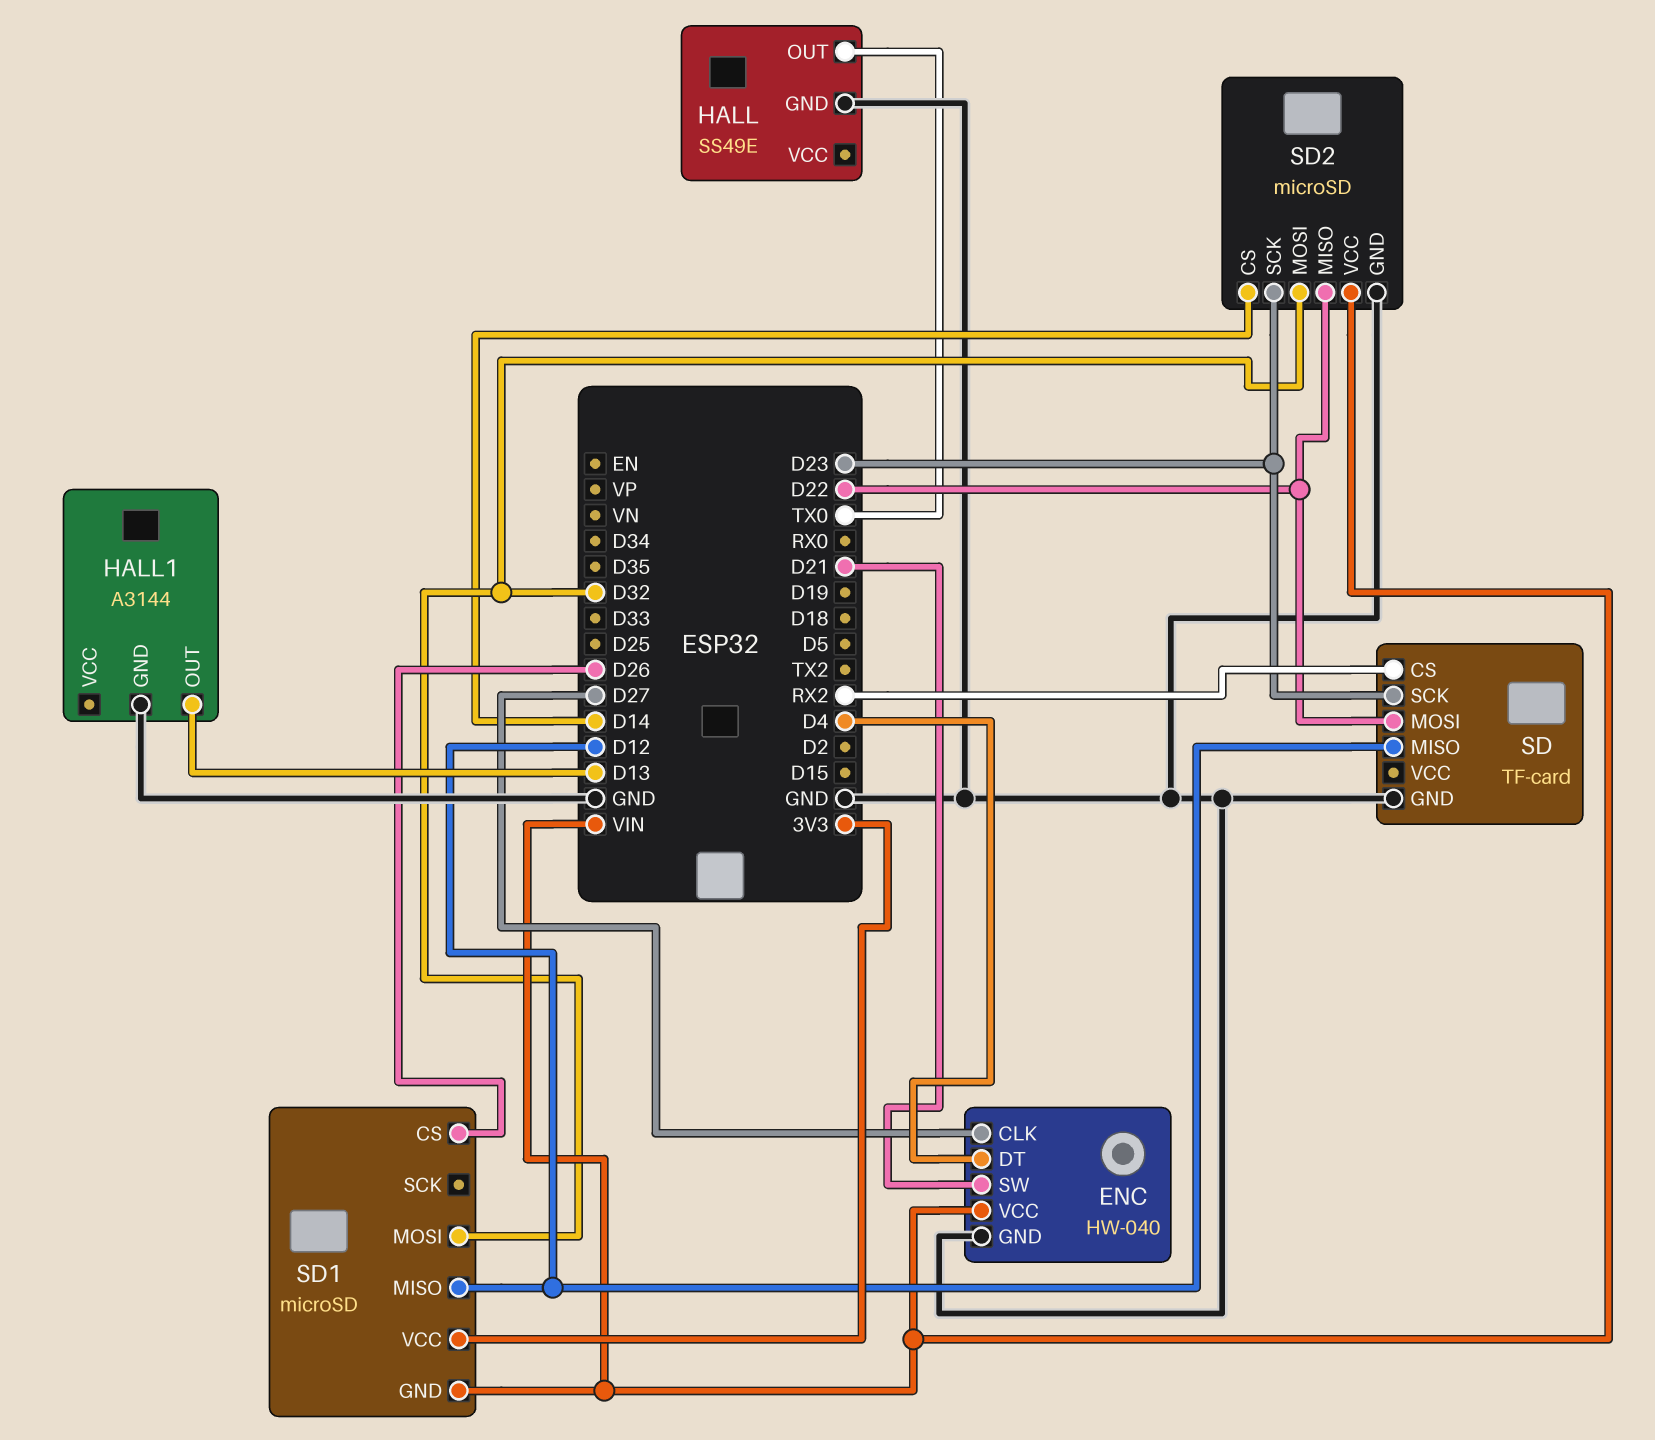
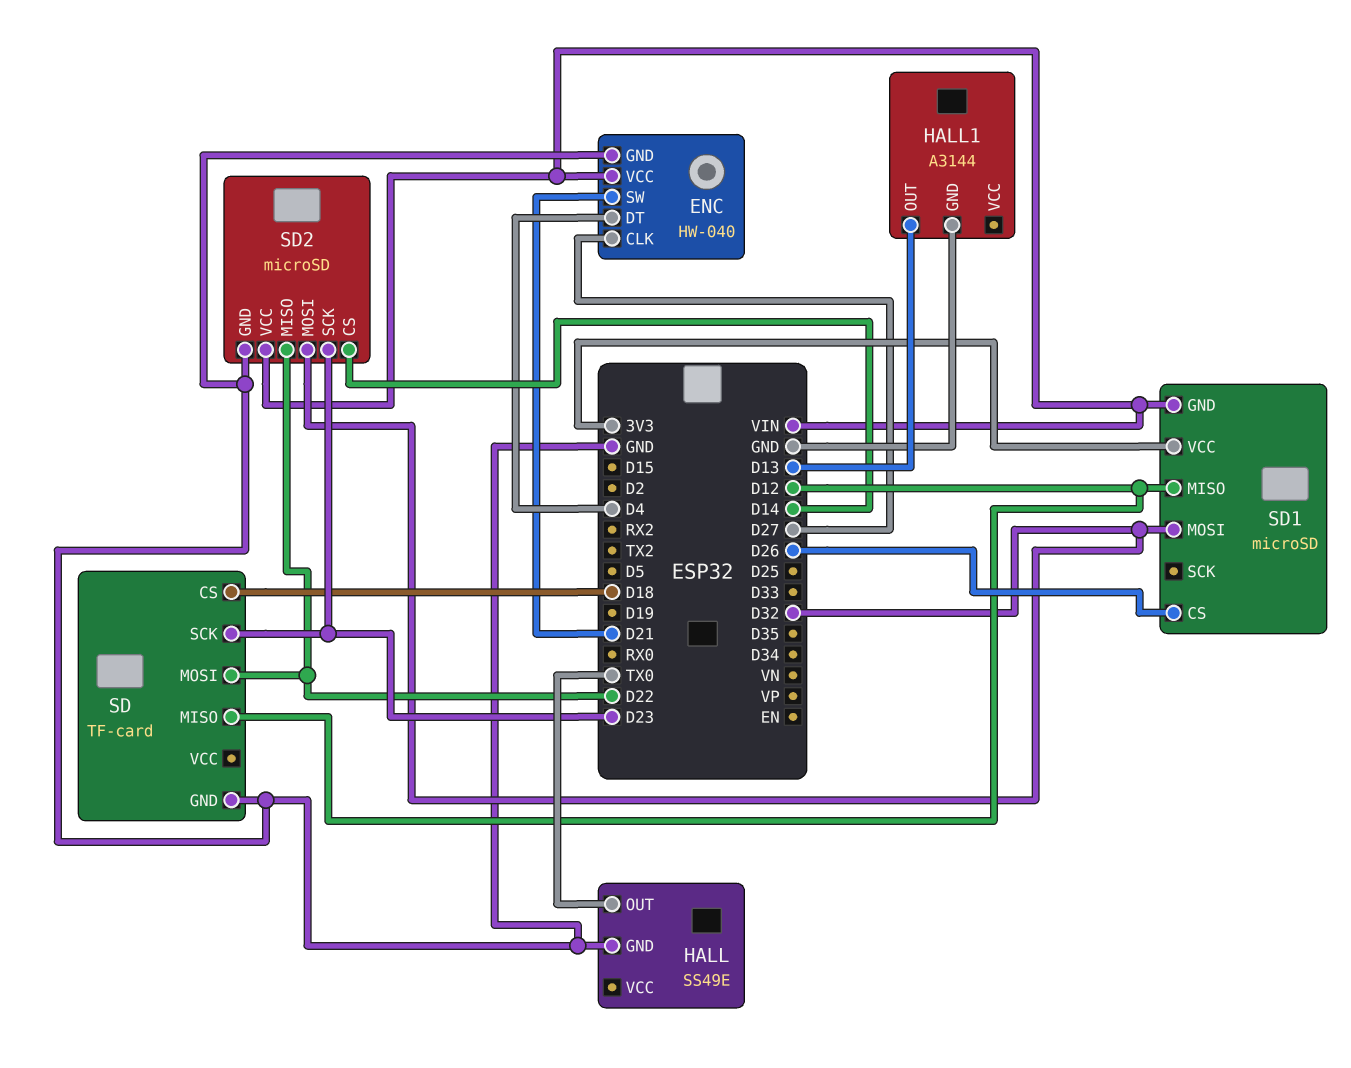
SD pin CS: RX2 -> D18

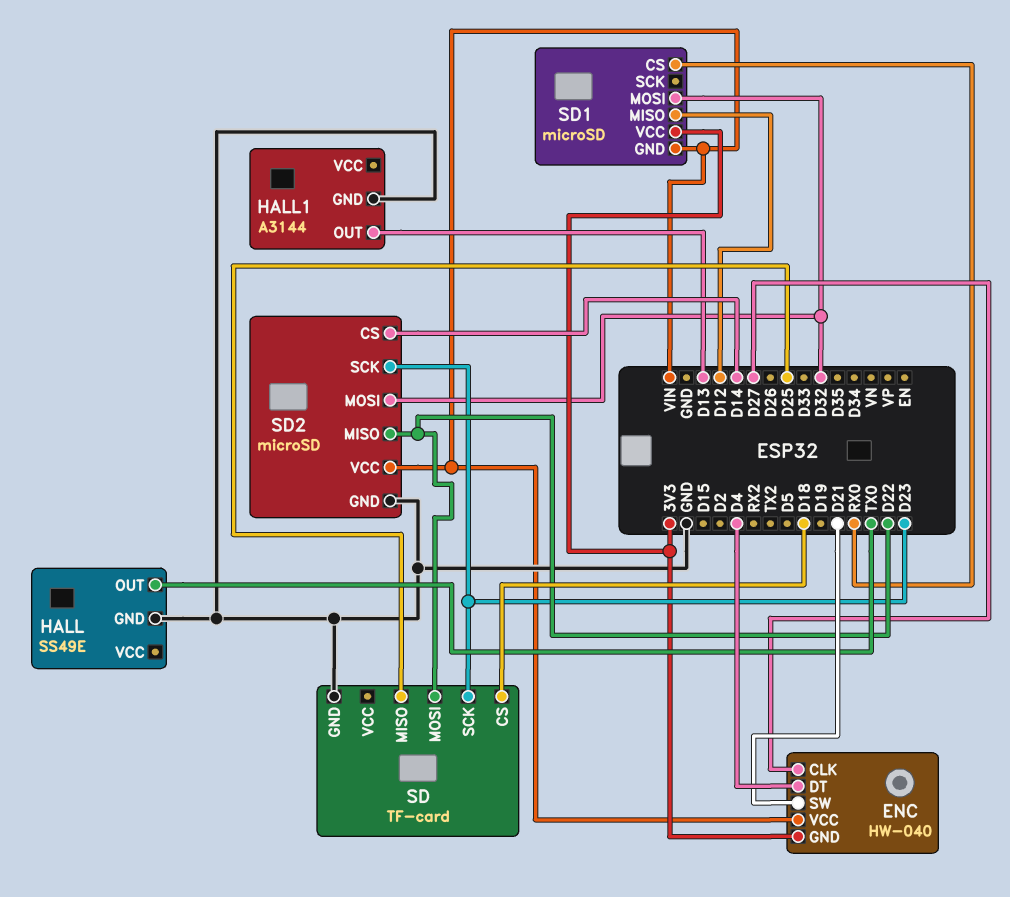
ENC pin GND: GND -> 3V3
SD pin MISO: D12 -> D25
SD1 pin CS: D26 -> RX0

